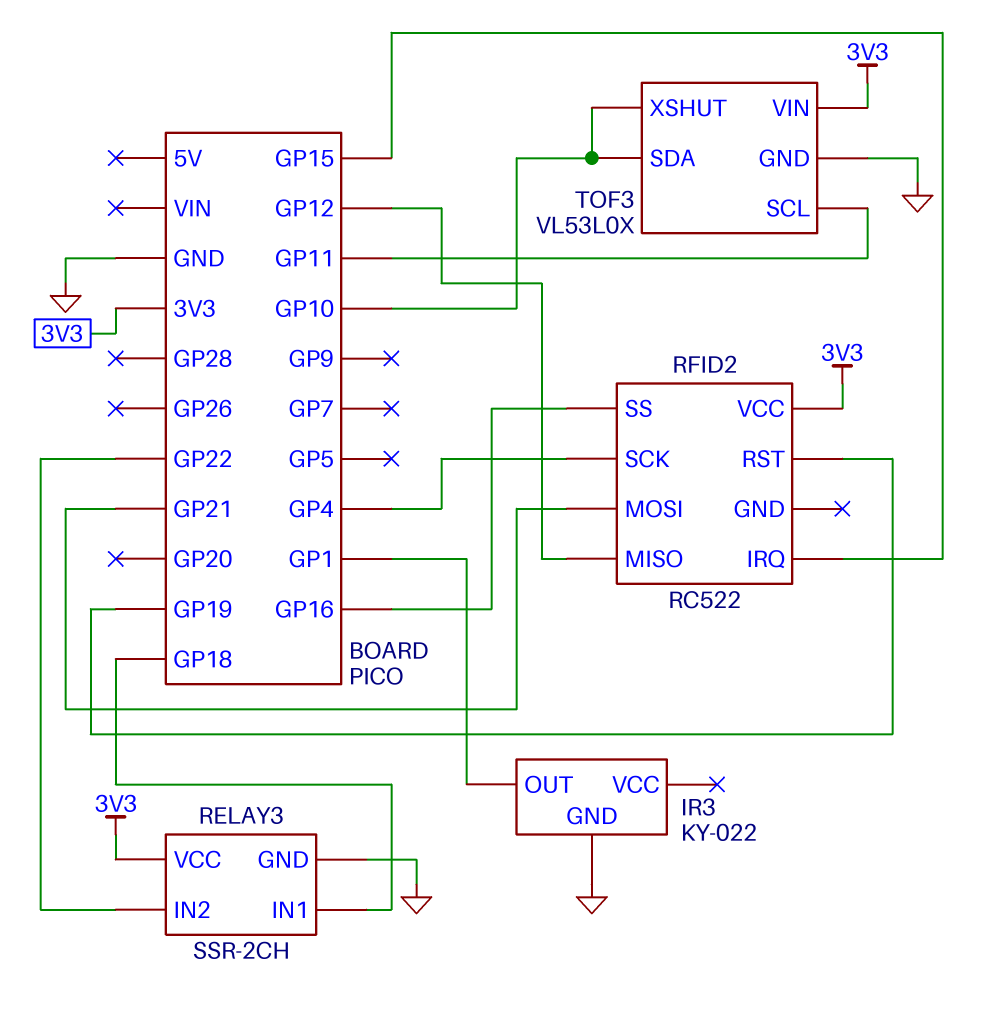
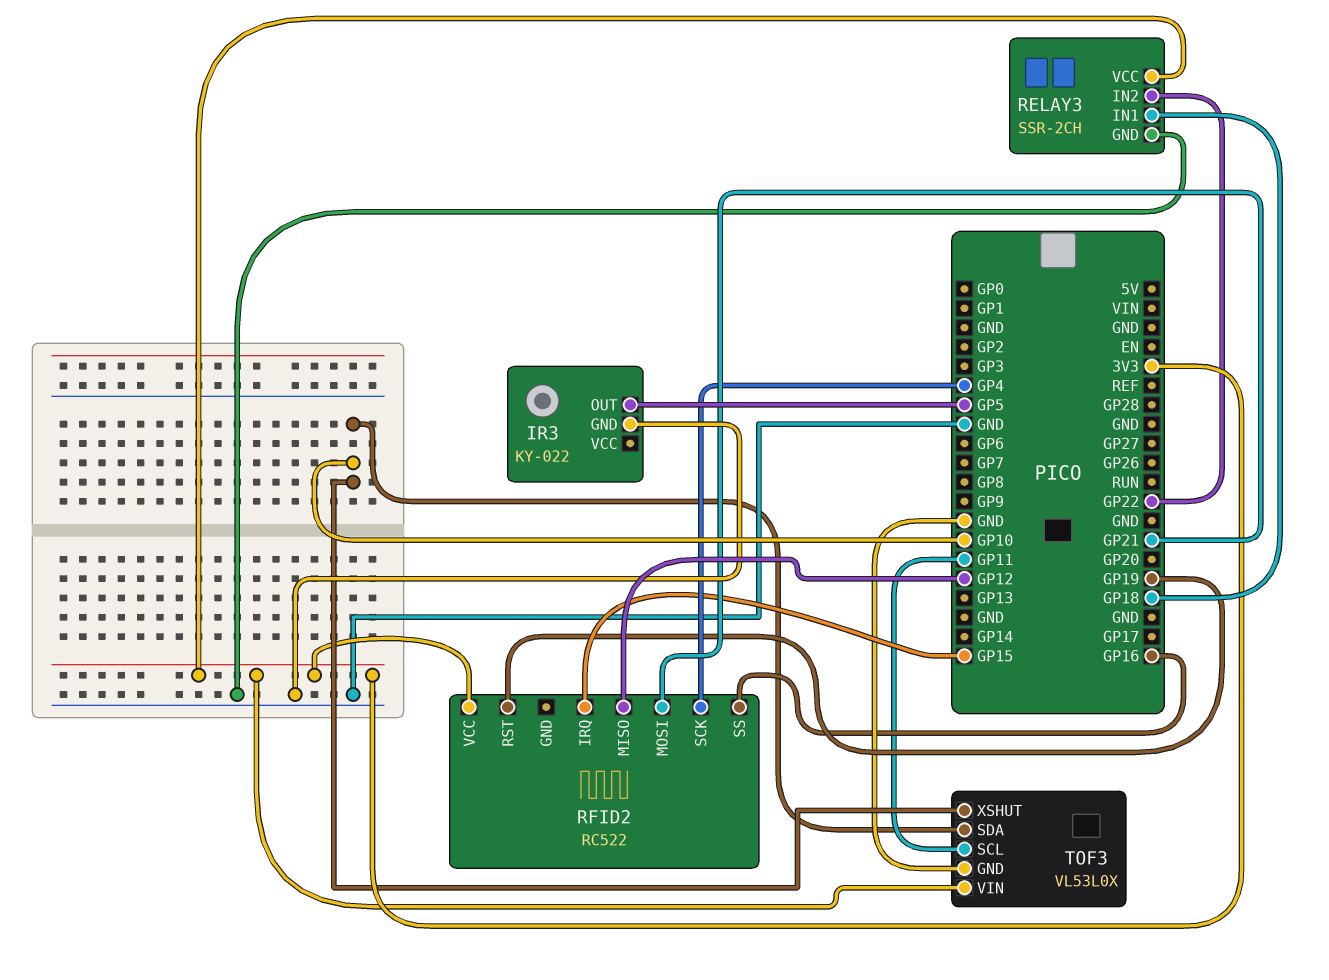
IR3 pin OUT: GP1 -> GP5

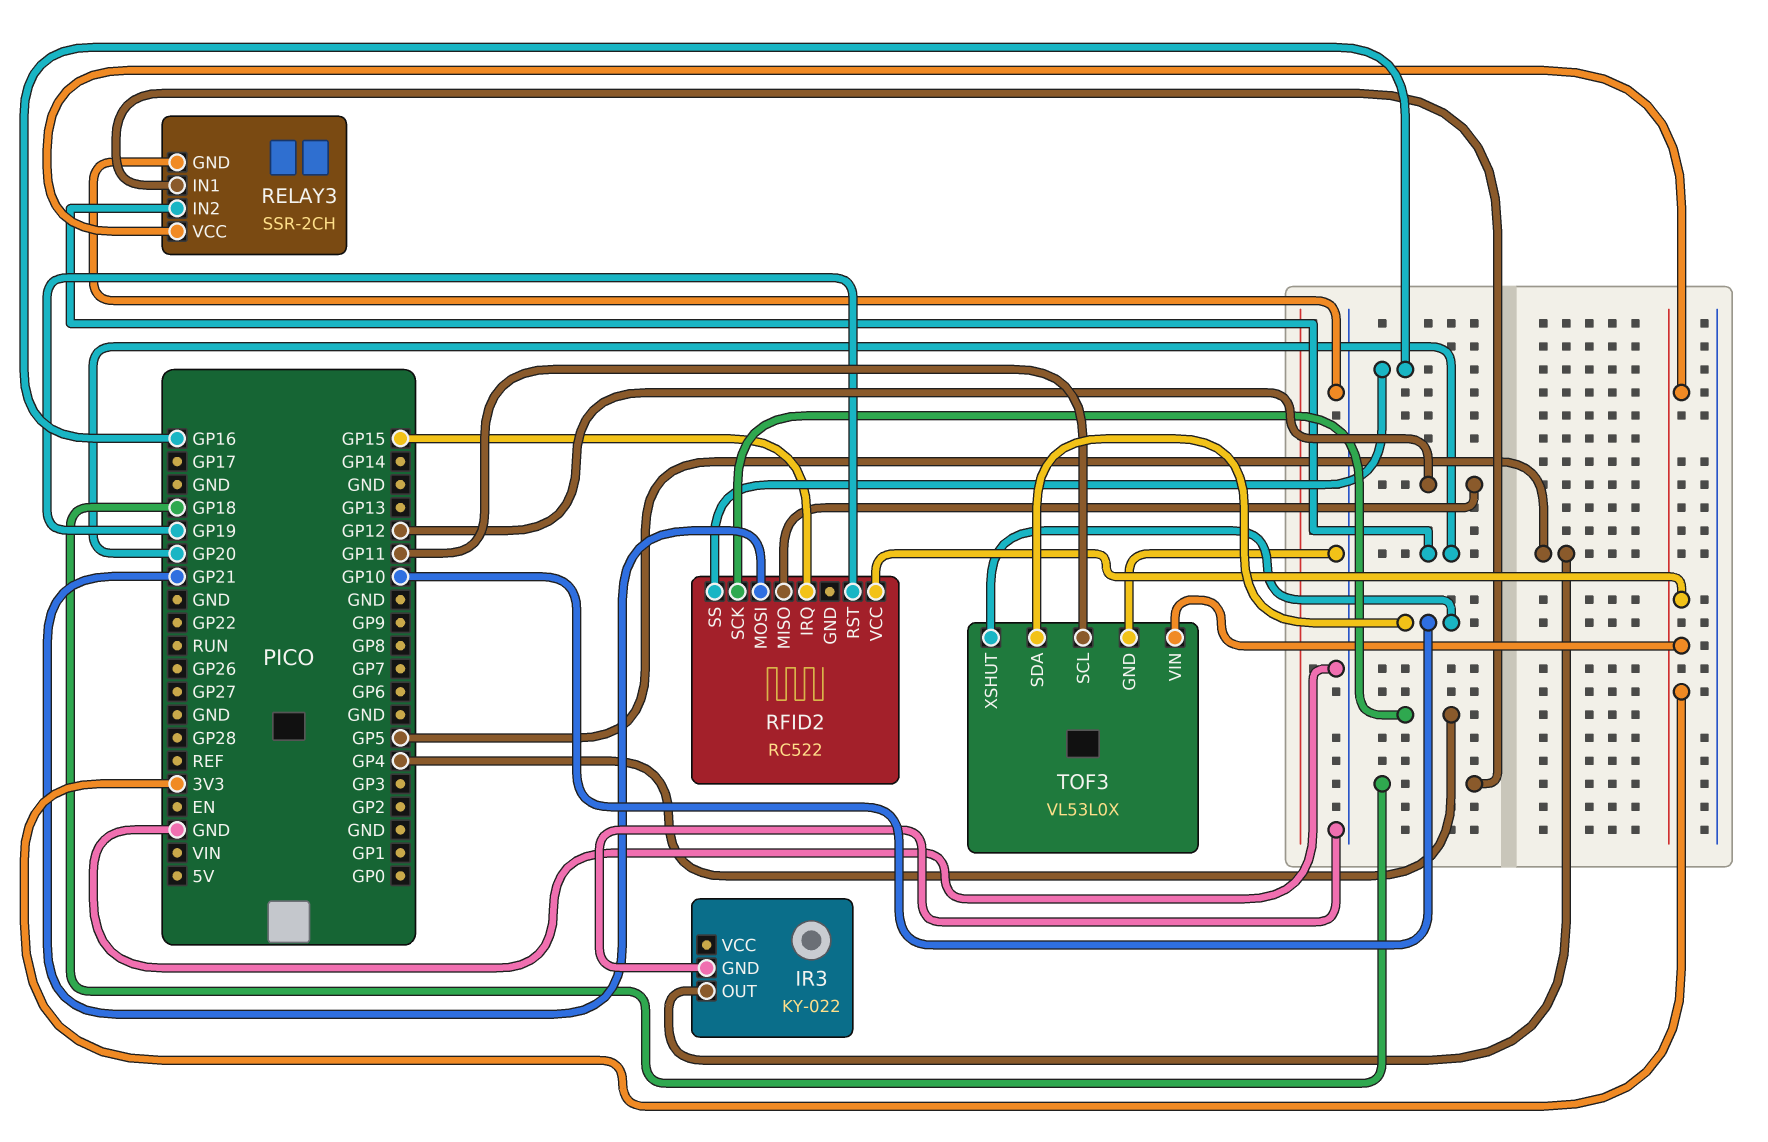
RELAY3 pin IN2: GP22 -> GP20

